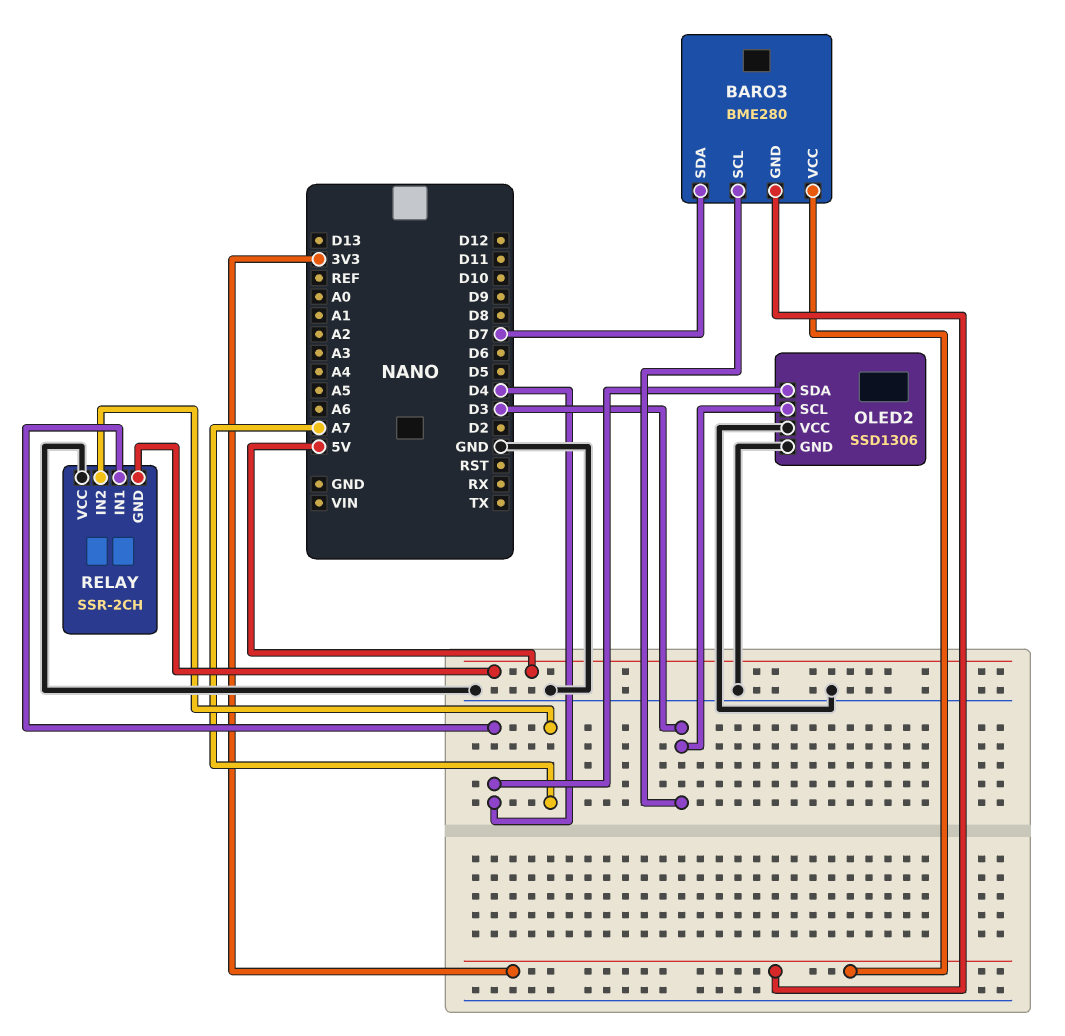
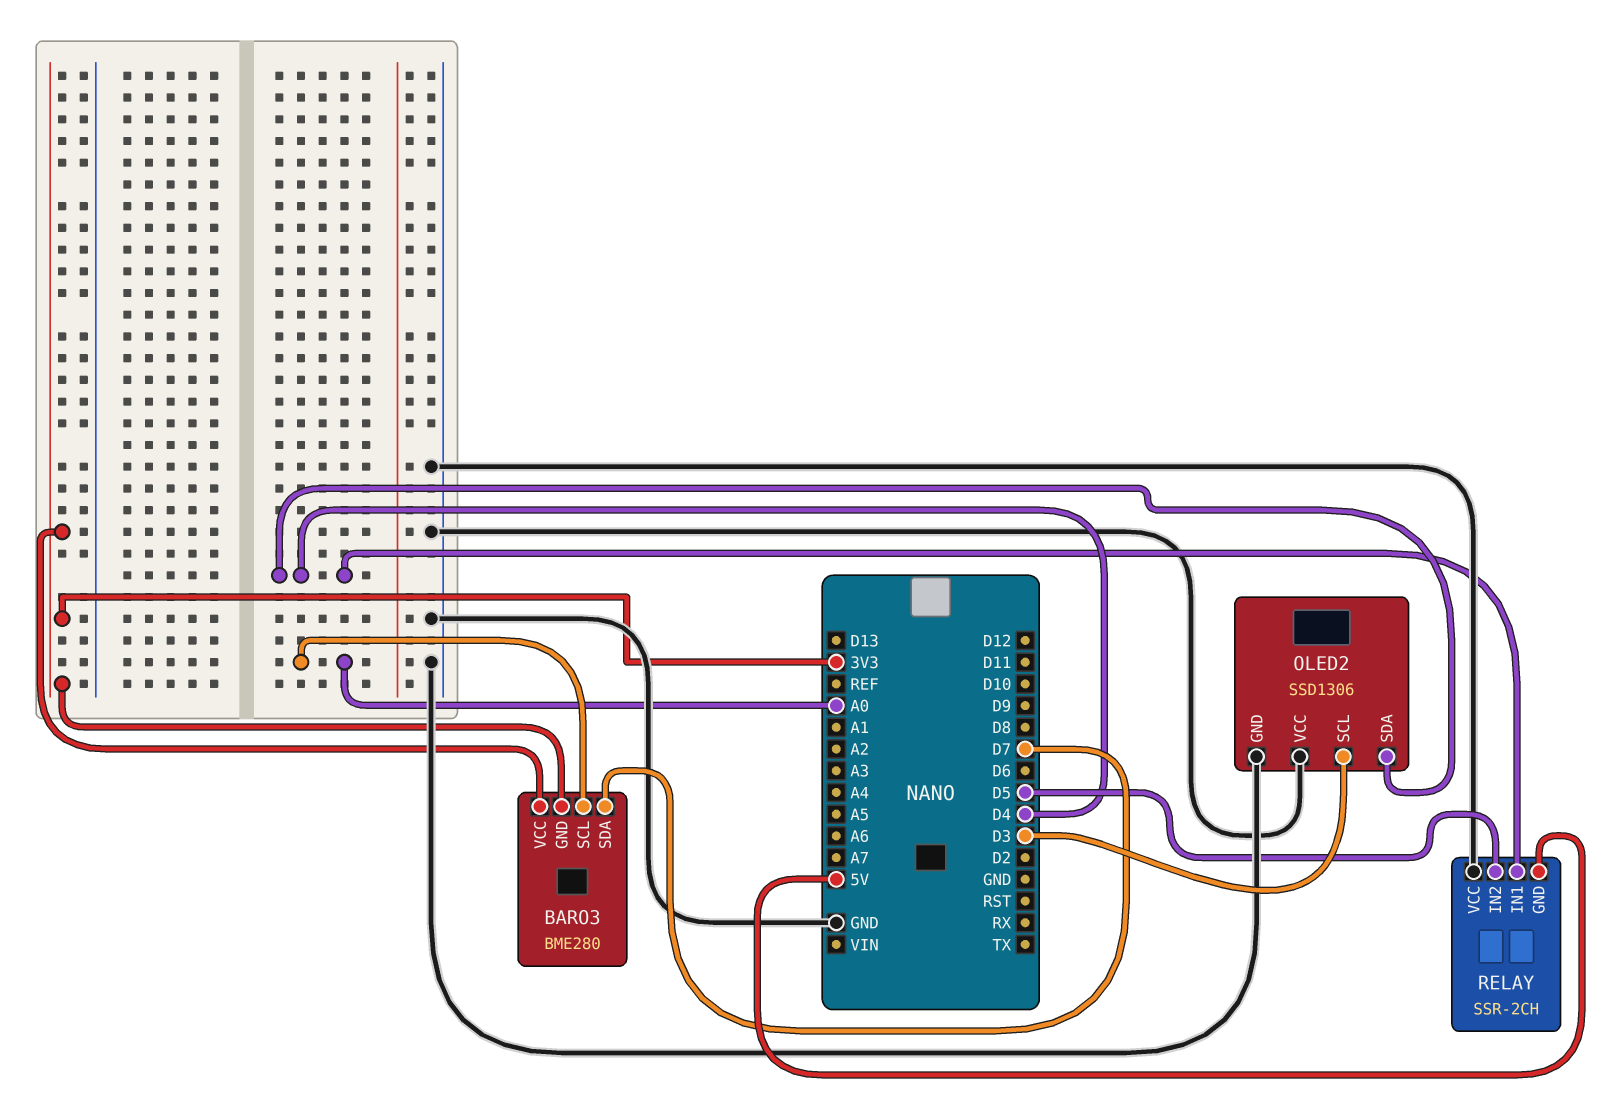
BARO3 pin SCL: D3 -> A0
RELAY pin IN2: A7 -> D5

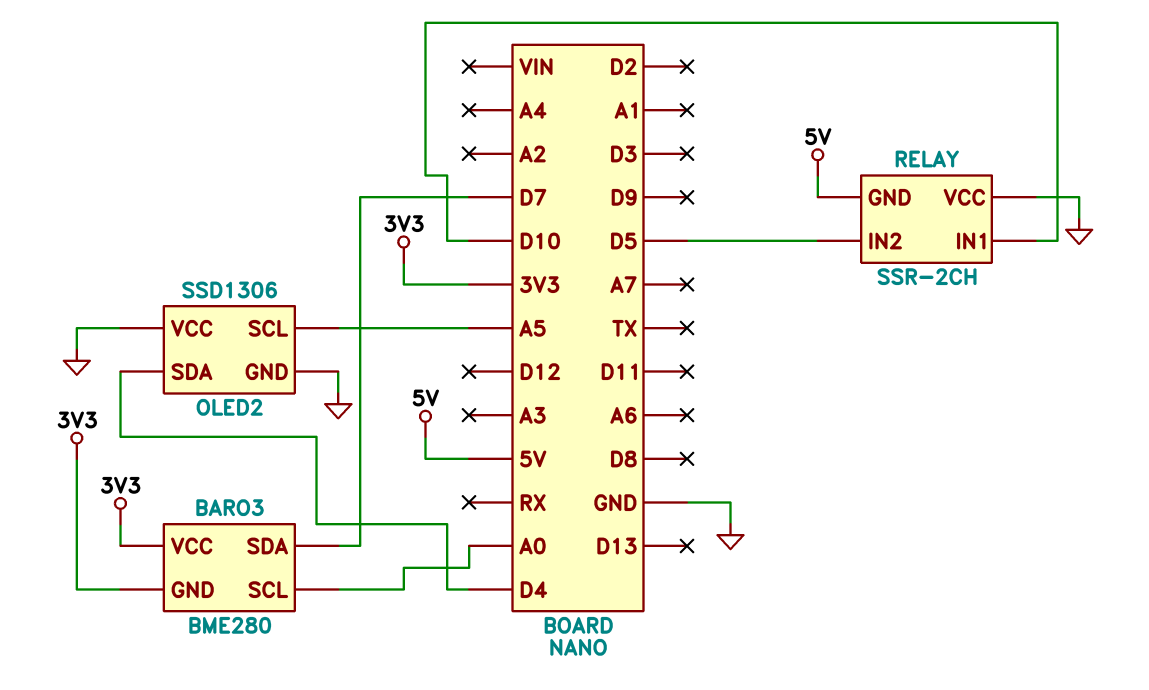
OLED2 pin SCL: D3 -> A5
RELAY pin IN1: D4 -> D10

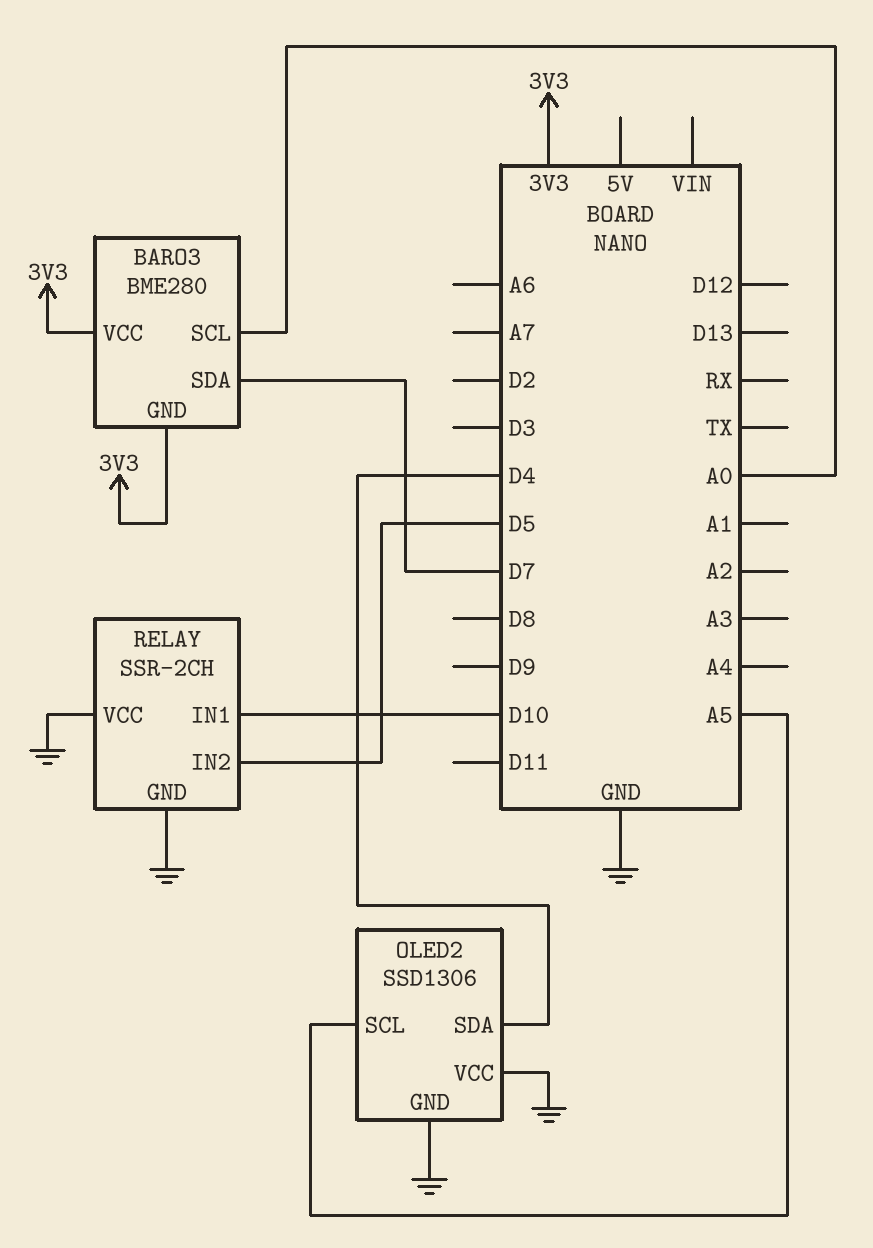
RELAY pin GND: 5V -> GND

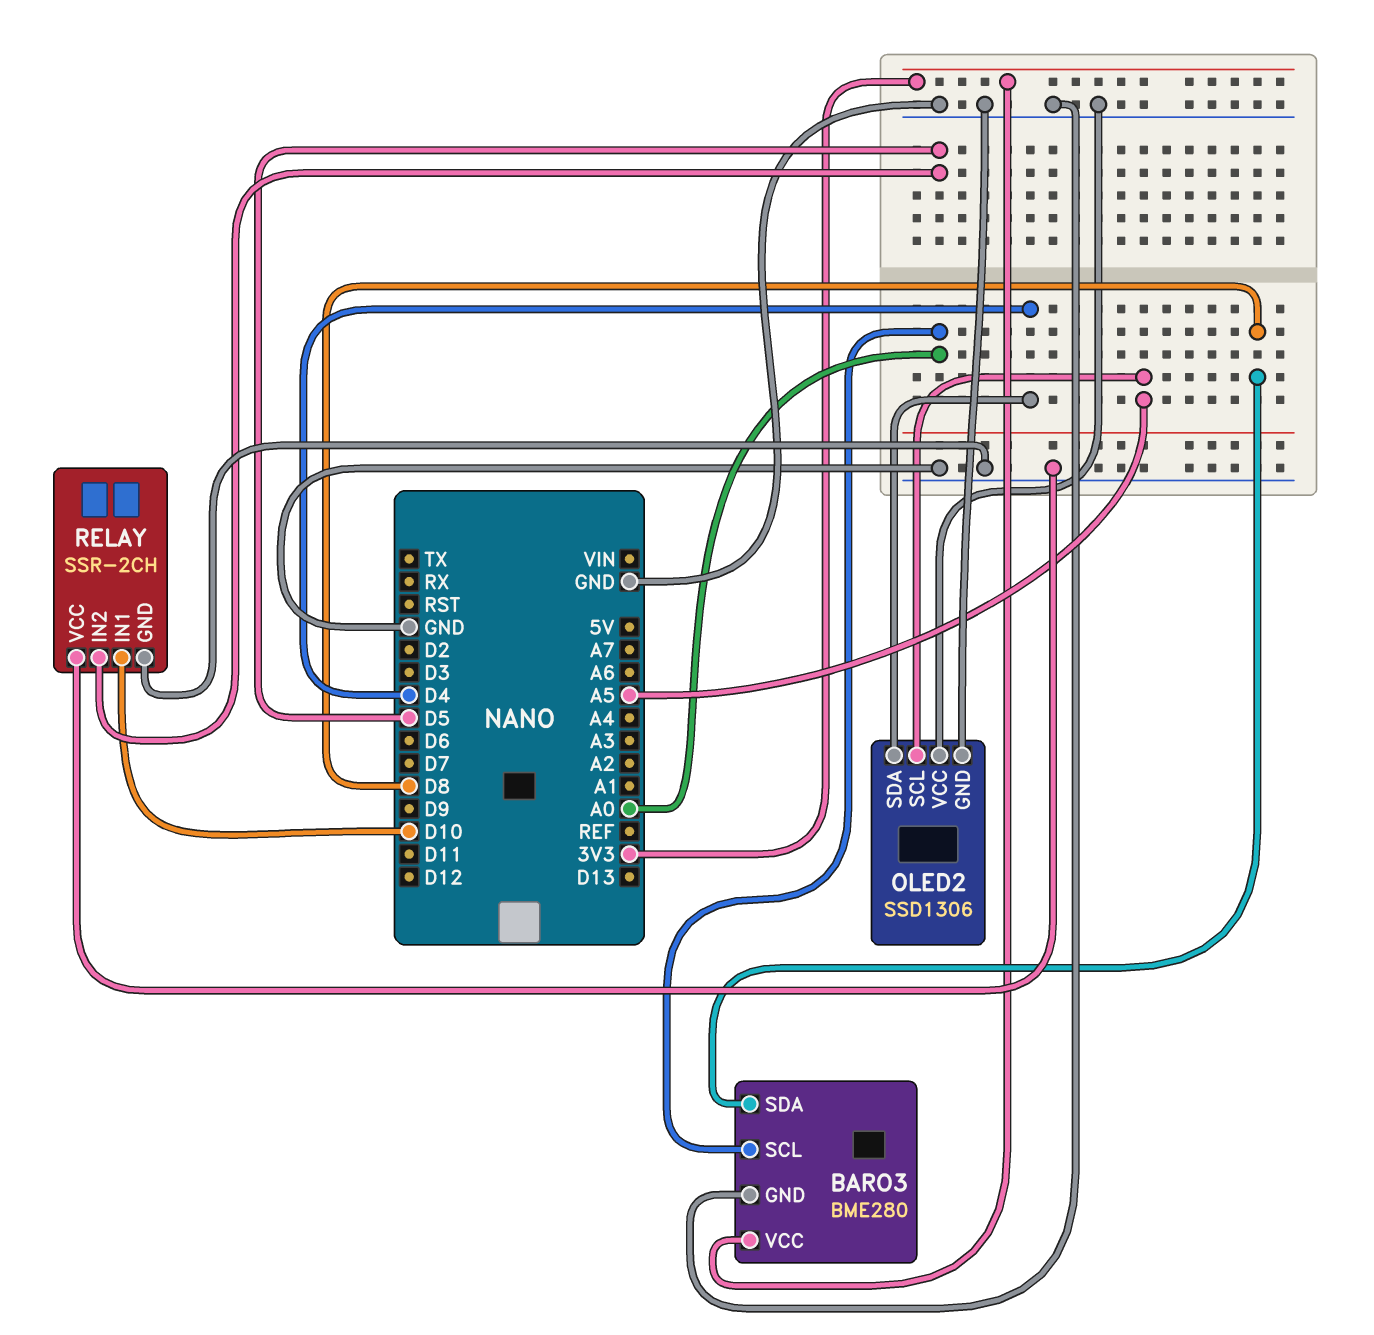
BARO3 pin GND: 3V3 -> GND
BARO3 pin SDA: D7 -> D8

